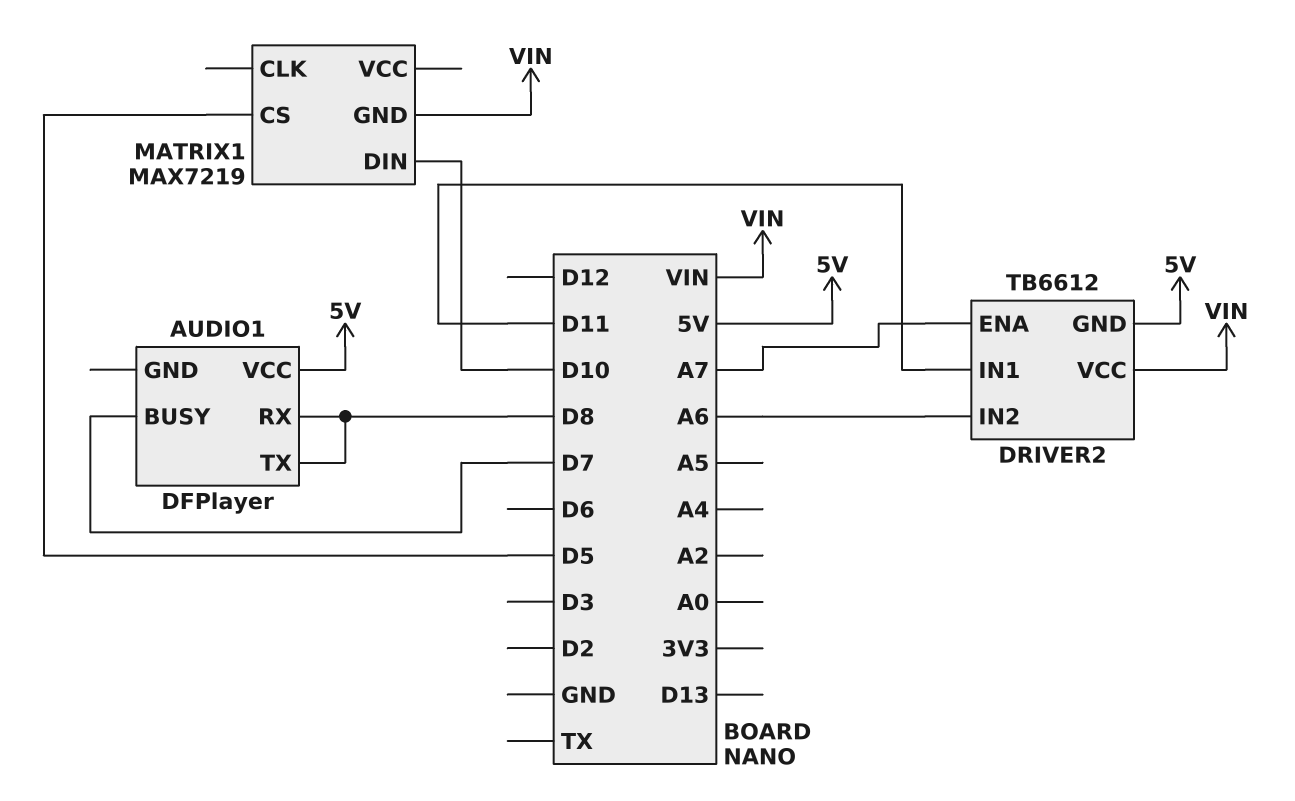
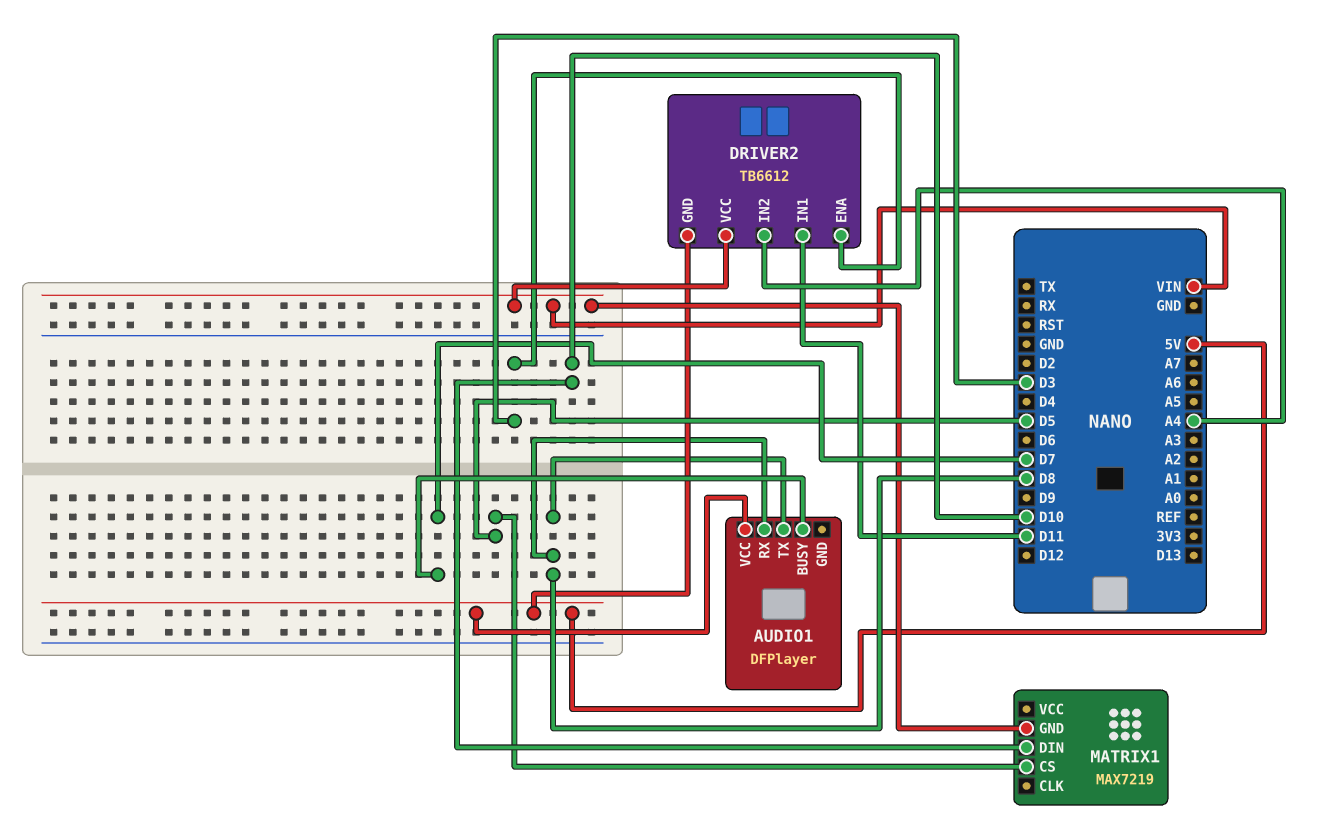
DRIVER2 pin ENA: A7 -> D3
DRIVER2 pin IN2: A6 -> A4

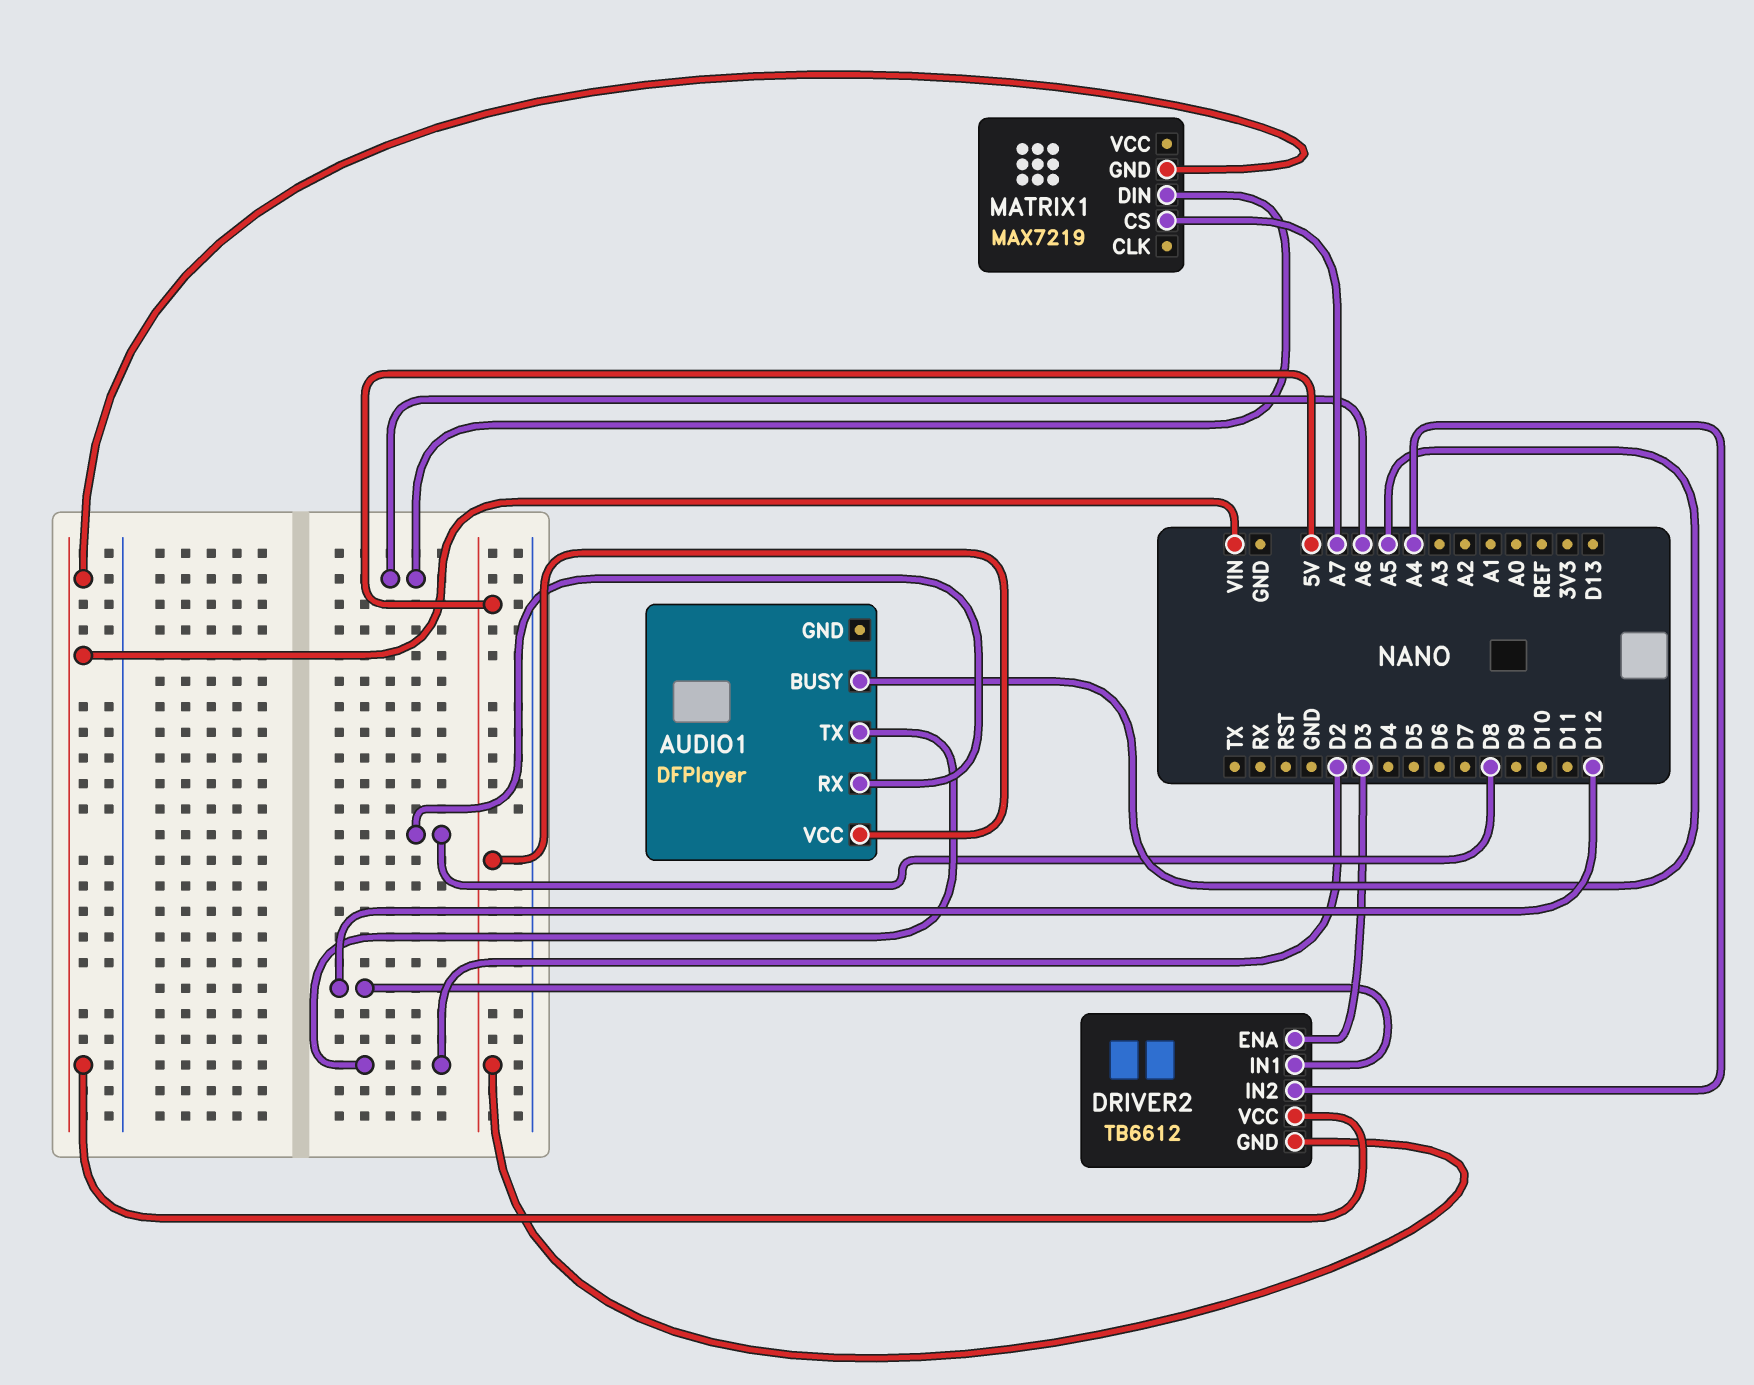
AUDIO1 pin BUSY: D7 -> A5
AUDIO1 pin TX: D8 -> D2
DRIVER2 pin IN1: D11 -> D12
MATRIX1 pin CS: D5 -> A7
MATRIX1 pin DIN: D10 -> A6

